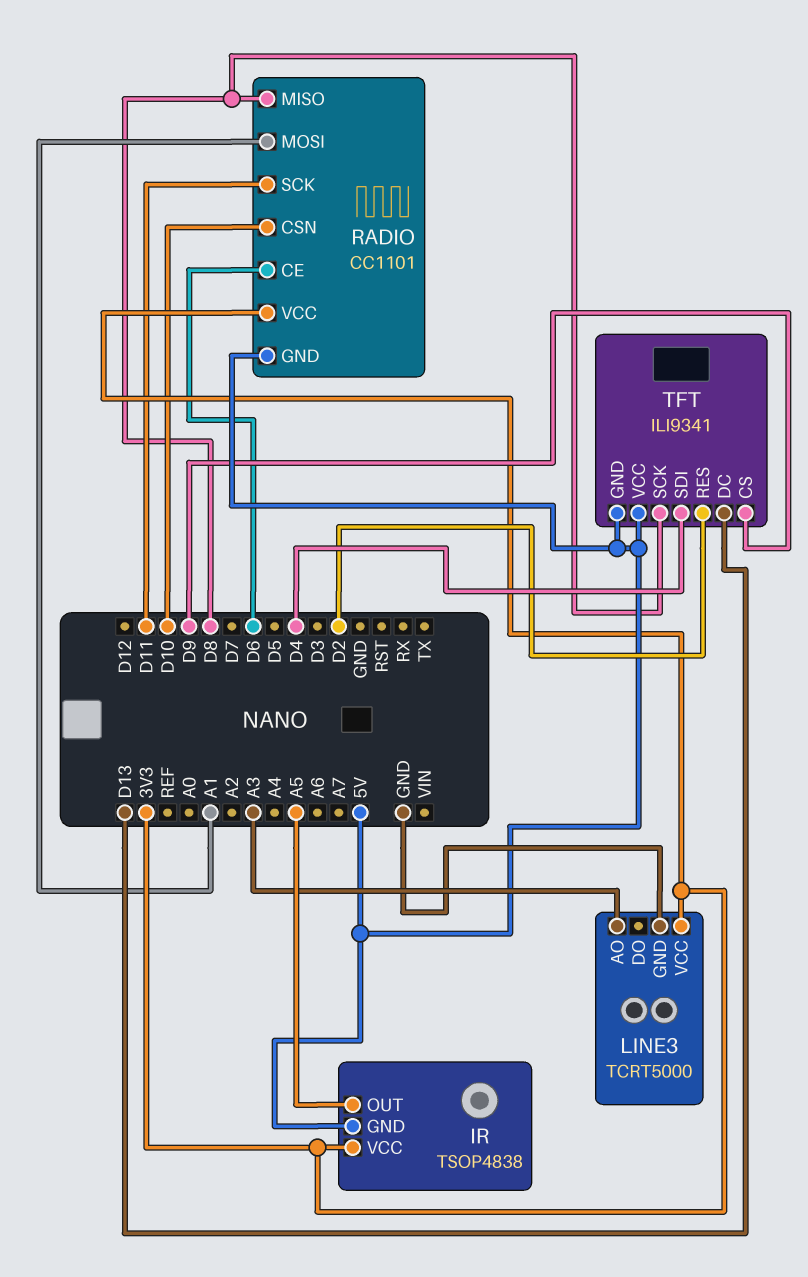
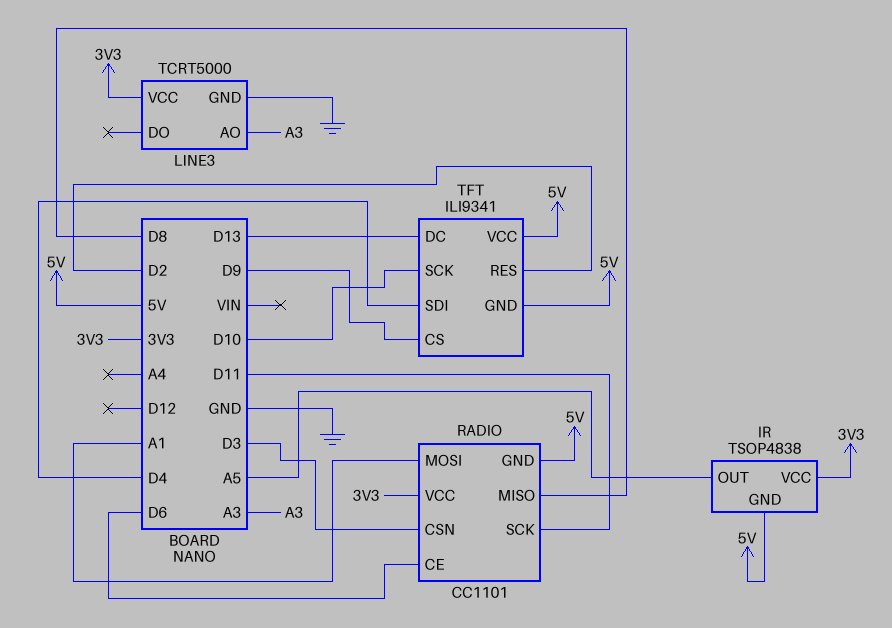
RADIO pin CSN: D10 -> D3
TFT pin SCK: D8 -> D10

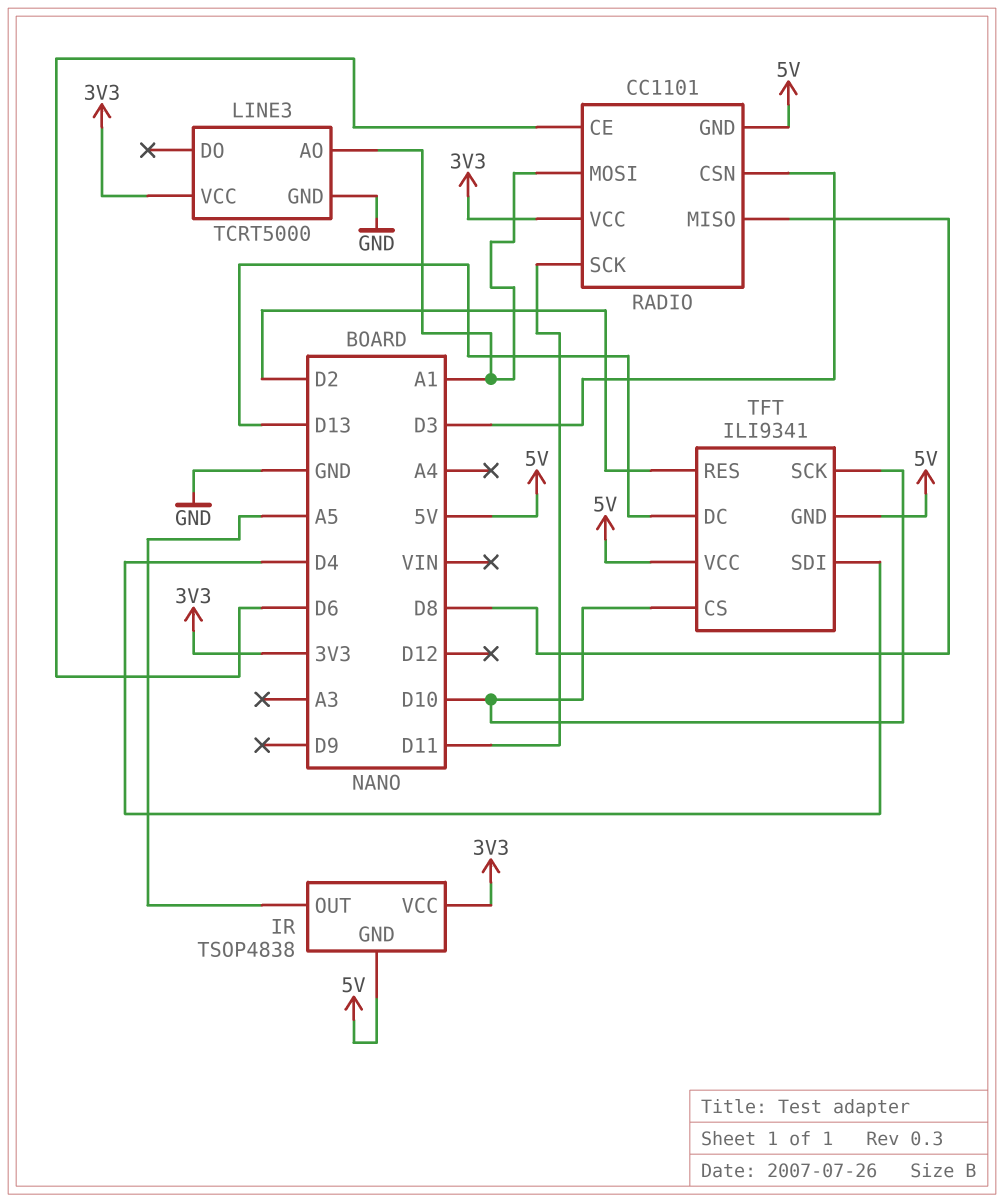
LINE3 pin AO: A3 -> A1
TFT pin CS: D9 -> D10

